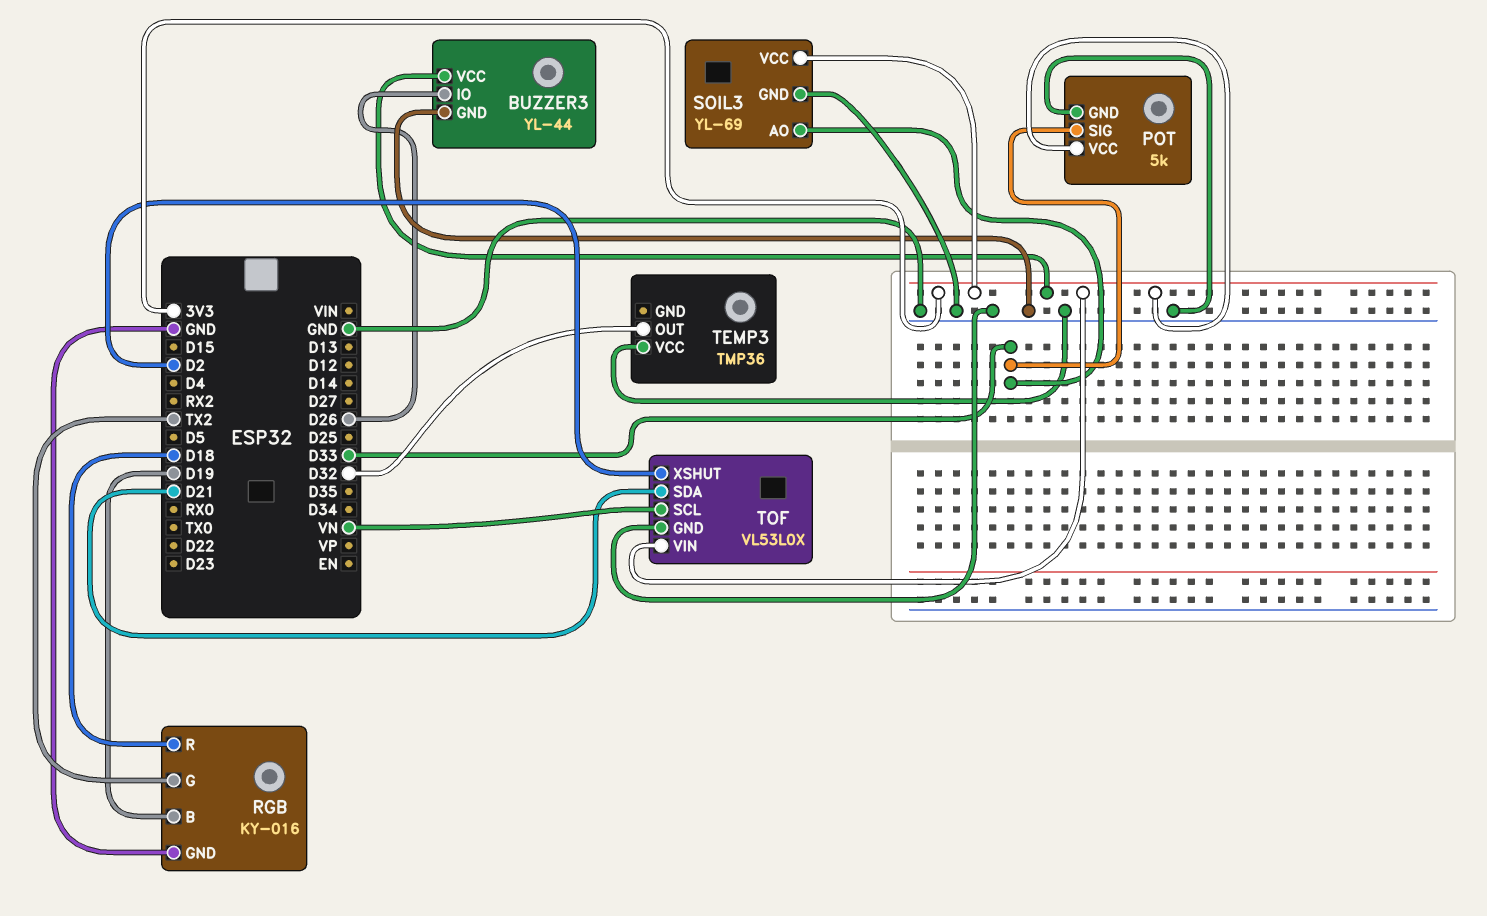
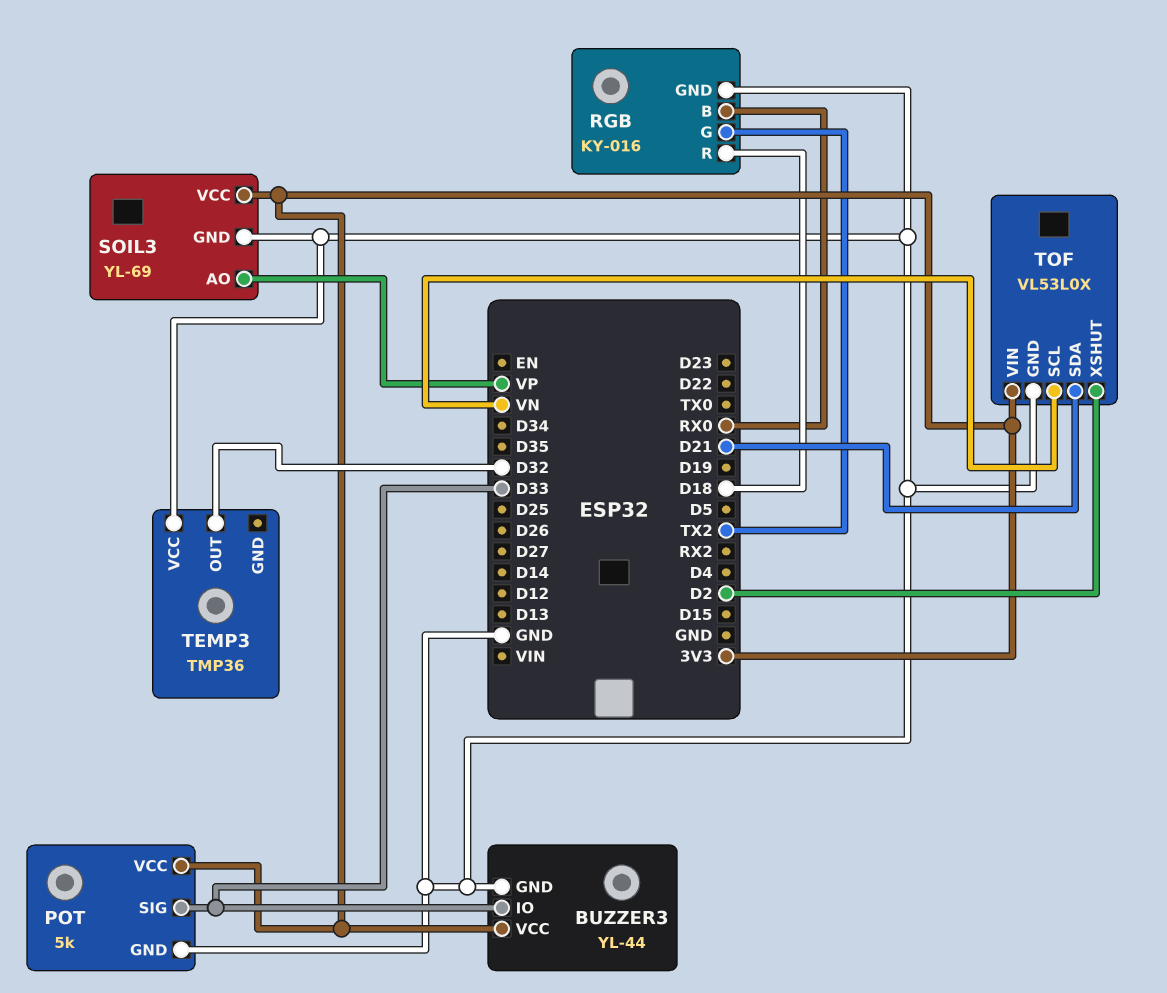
BUZZER3 pin IO: D26 -> D33
RGB pin B: D19 -> RX0
SOIL3 pin AO: D33 -> VP

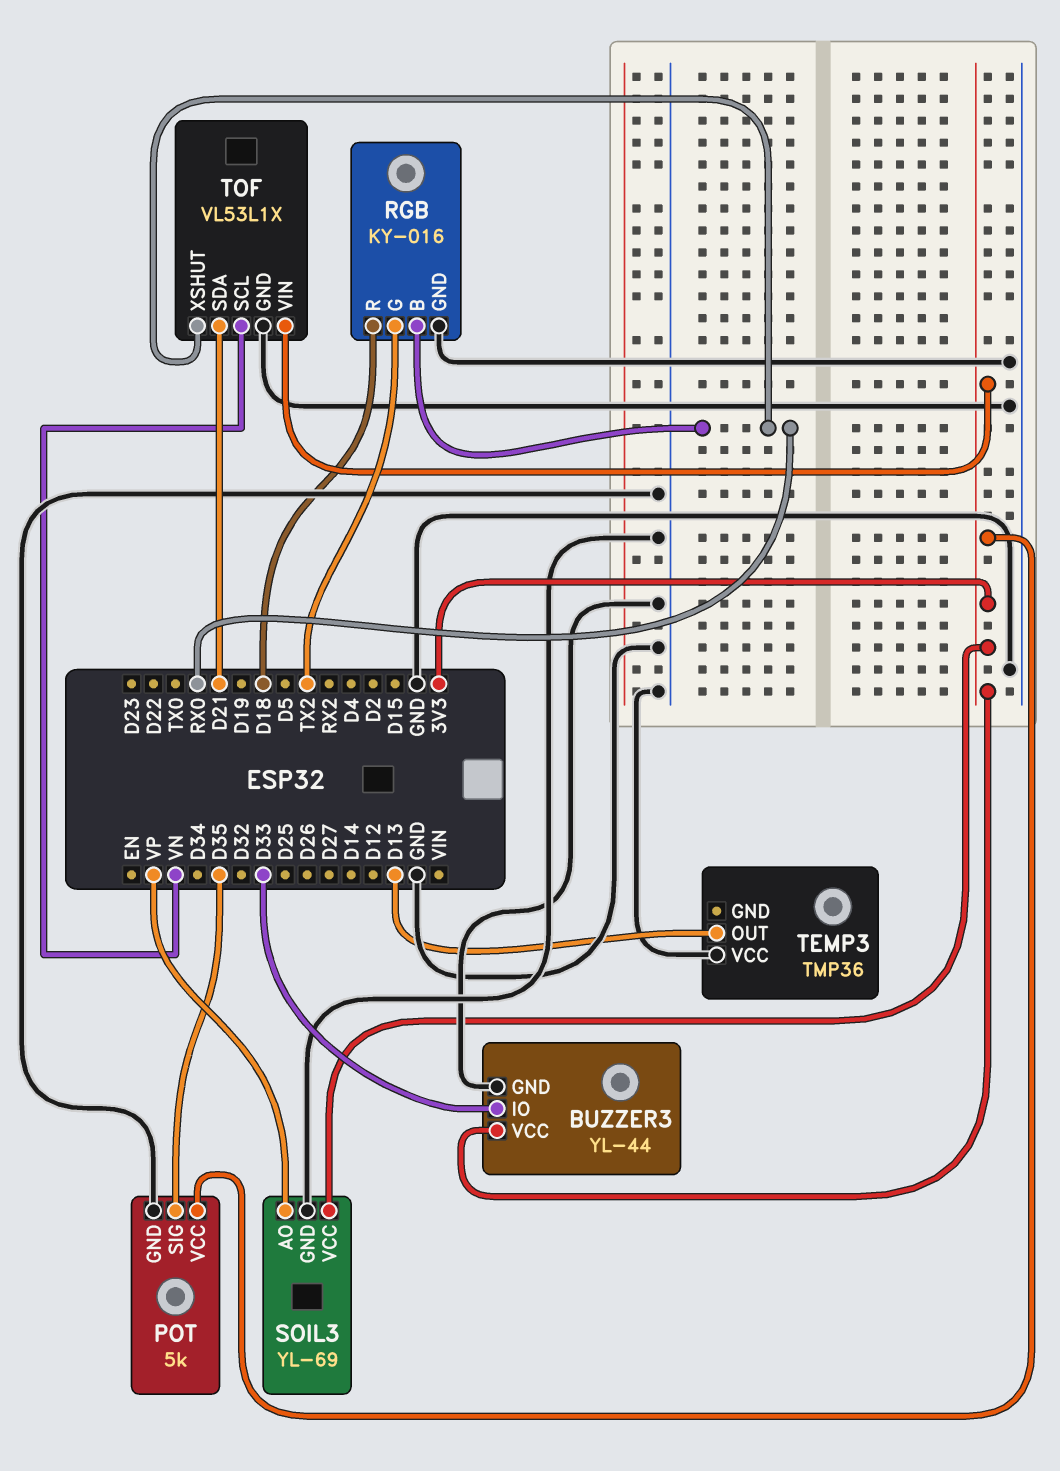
POT pin SIG: D33 -> D35
TEMP3 pin OUT: D32 -> D13
TOF: VL53L0X -> VL53L1X
TOF pin XSHUT: D2 -> RX0

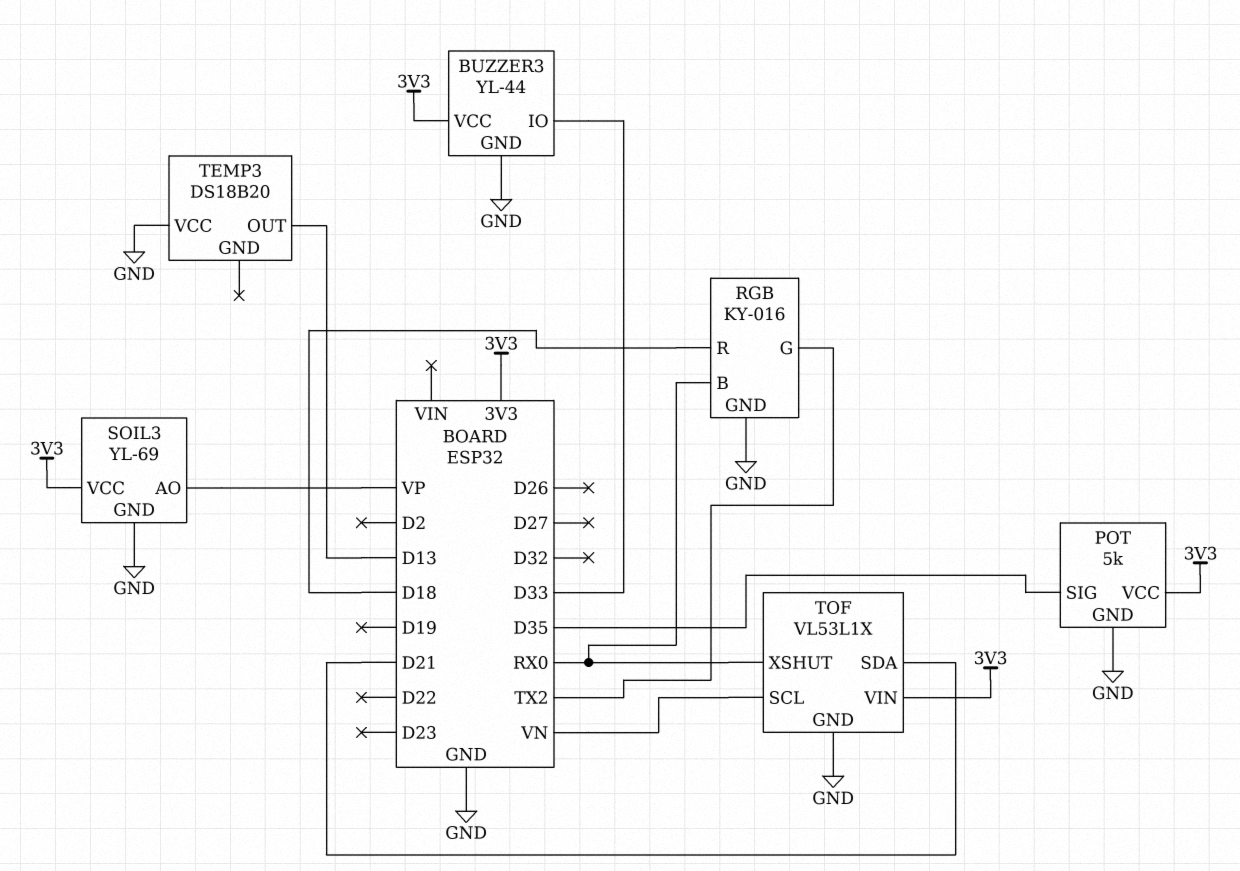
TEMP3: TMP36 -> DS18B20

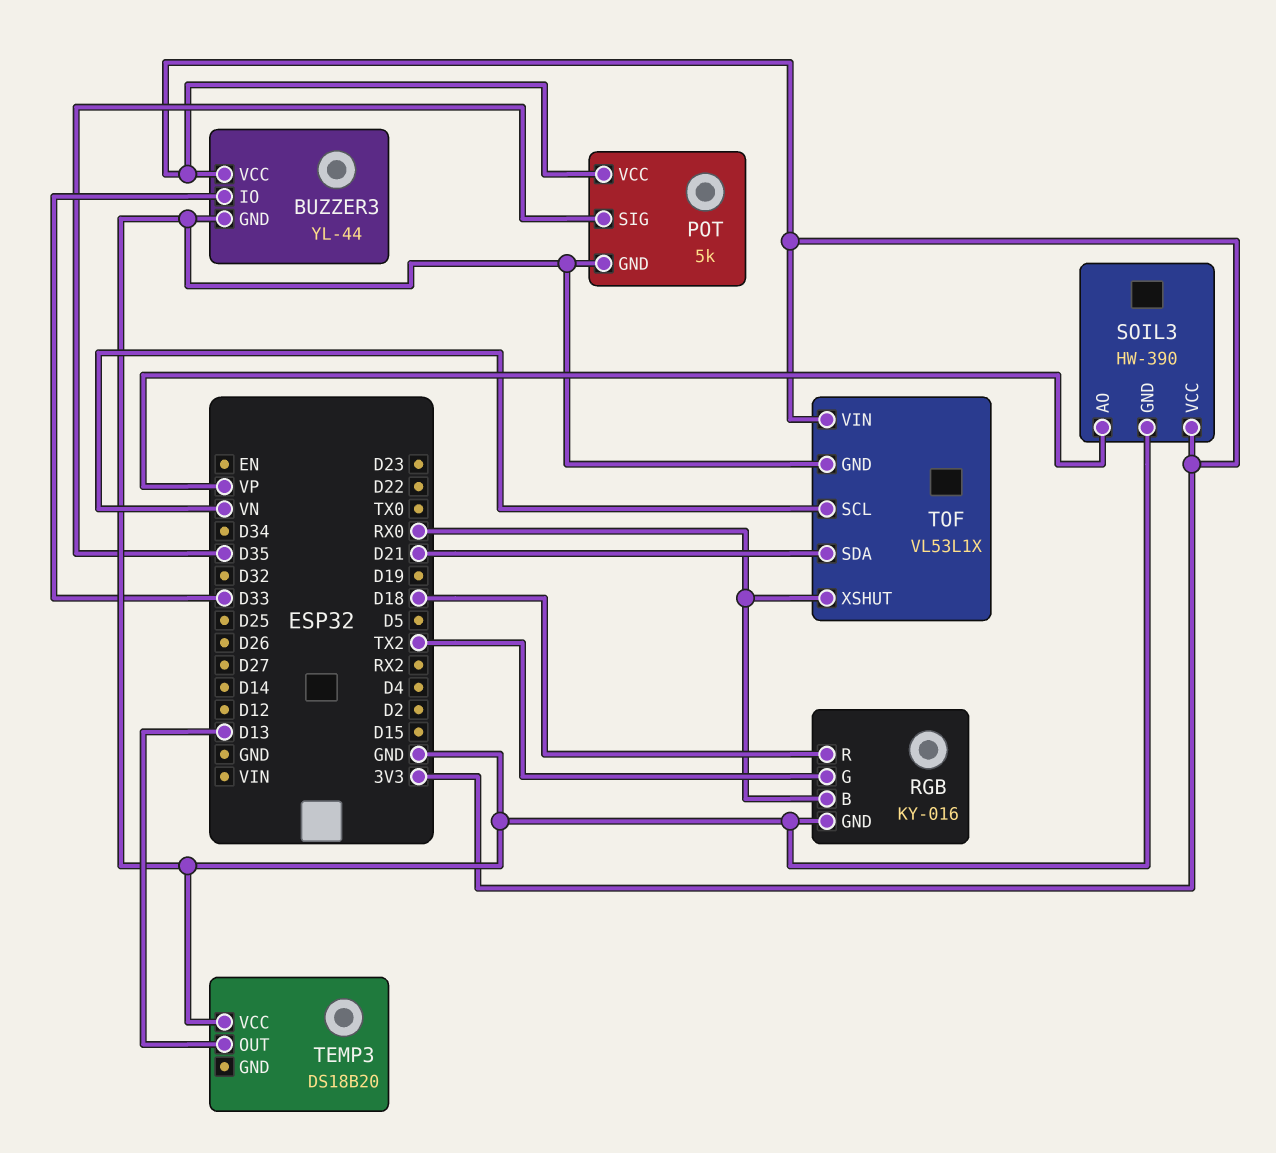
SOIL3: YL-69 -> HW-390

